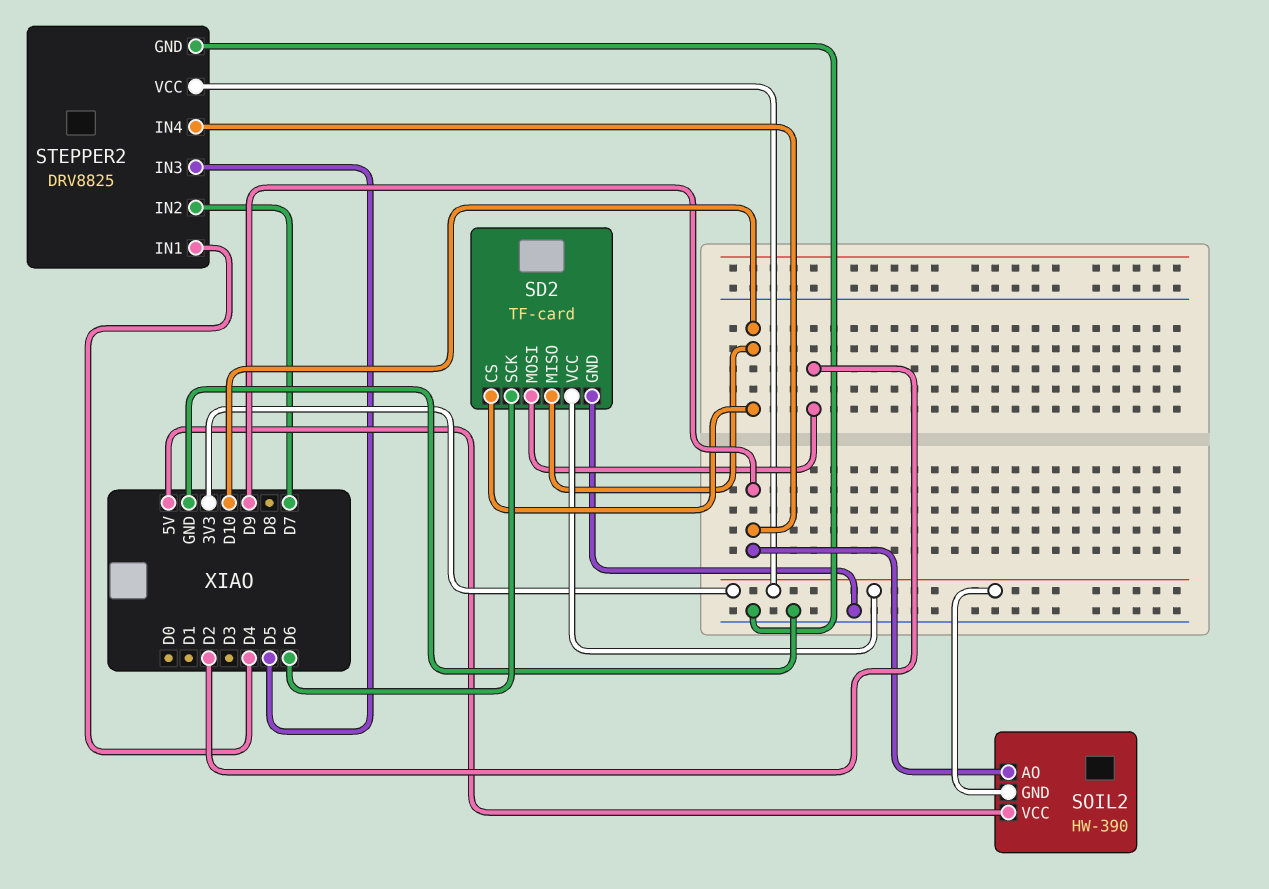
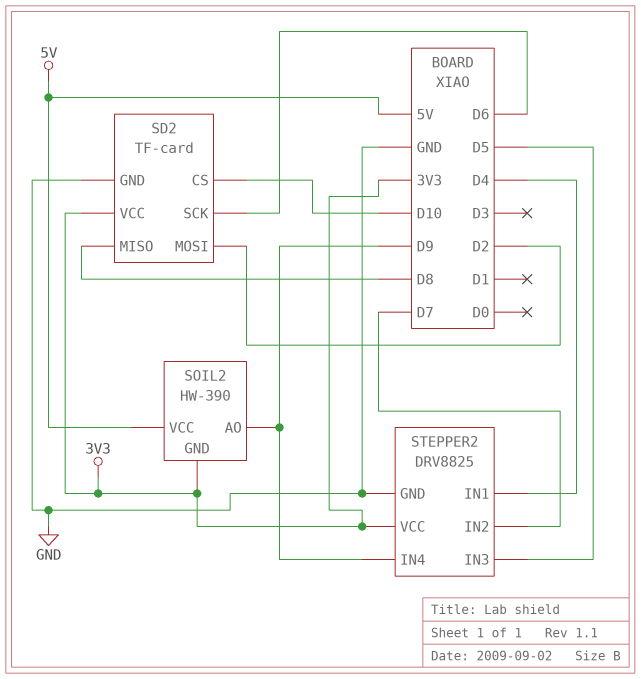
SD2 pin MISO: D10 -> D8

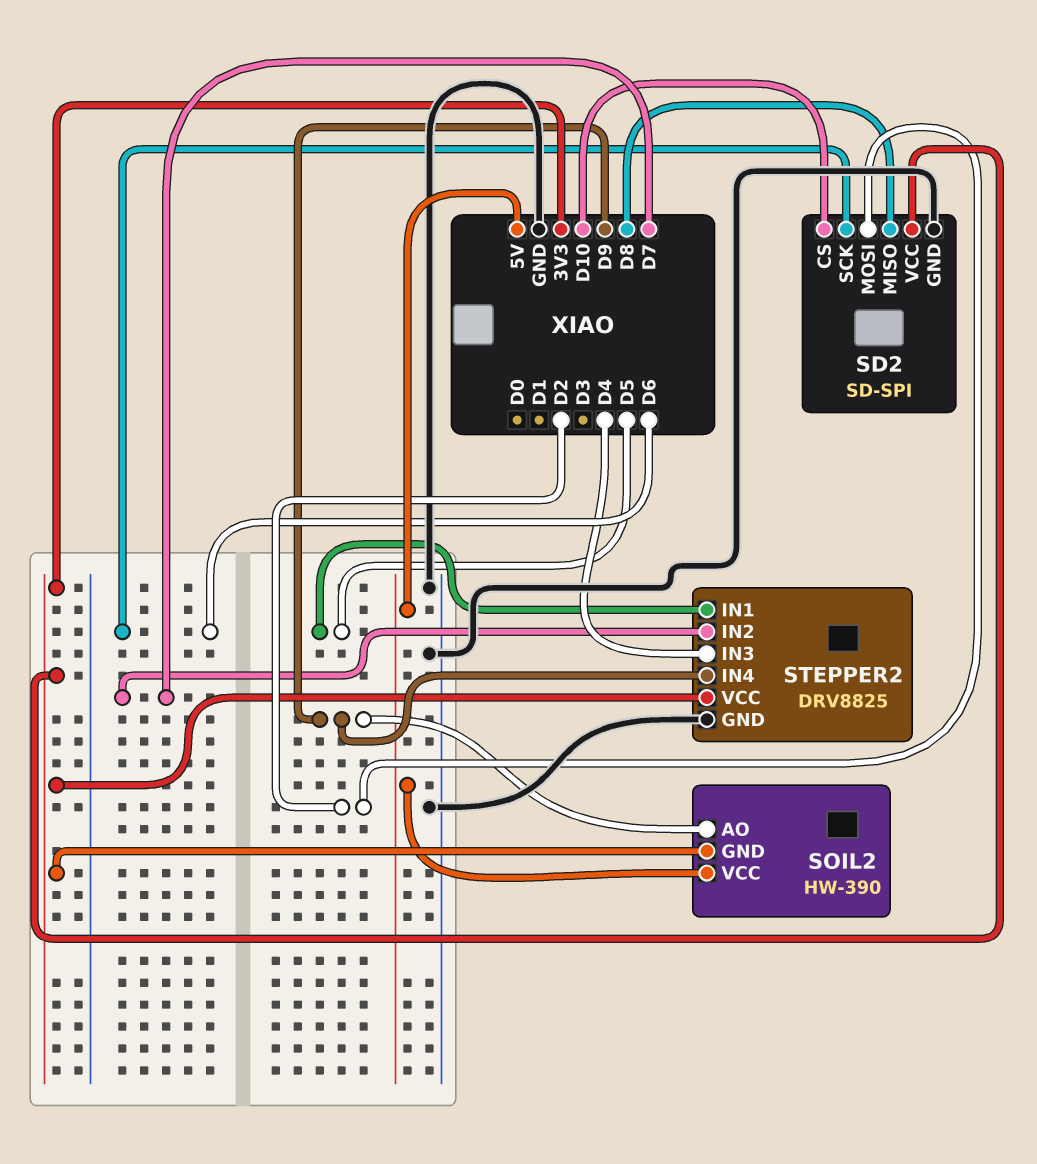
SD2: TF-card -> SD-SPI
STEPPER2 pin IN1: D4 -> D5
STEPPER2 pin IN3: D5 -> D4

